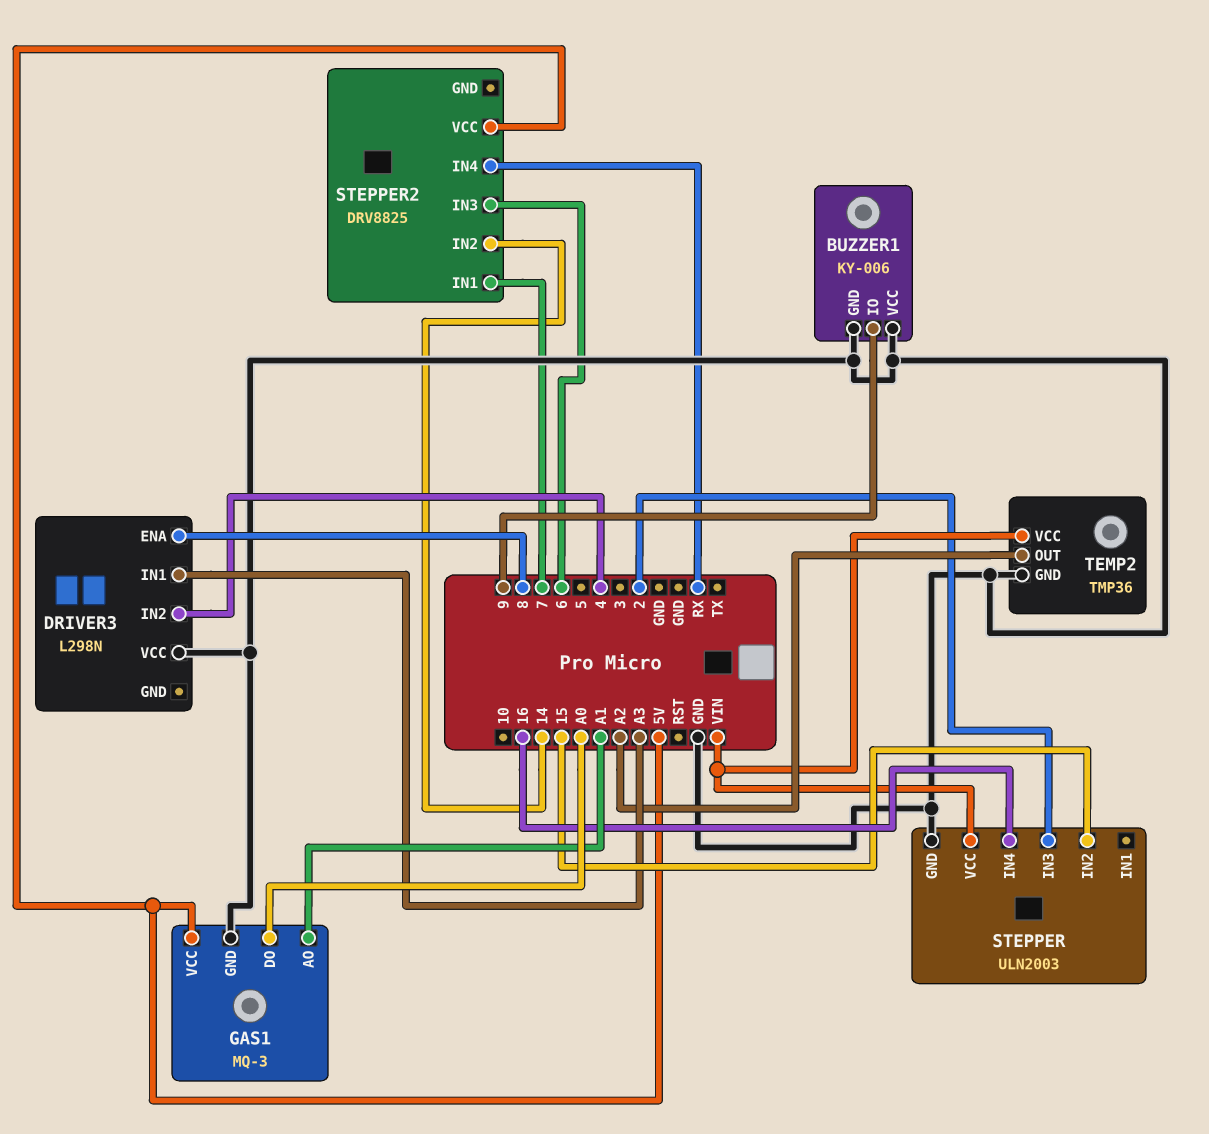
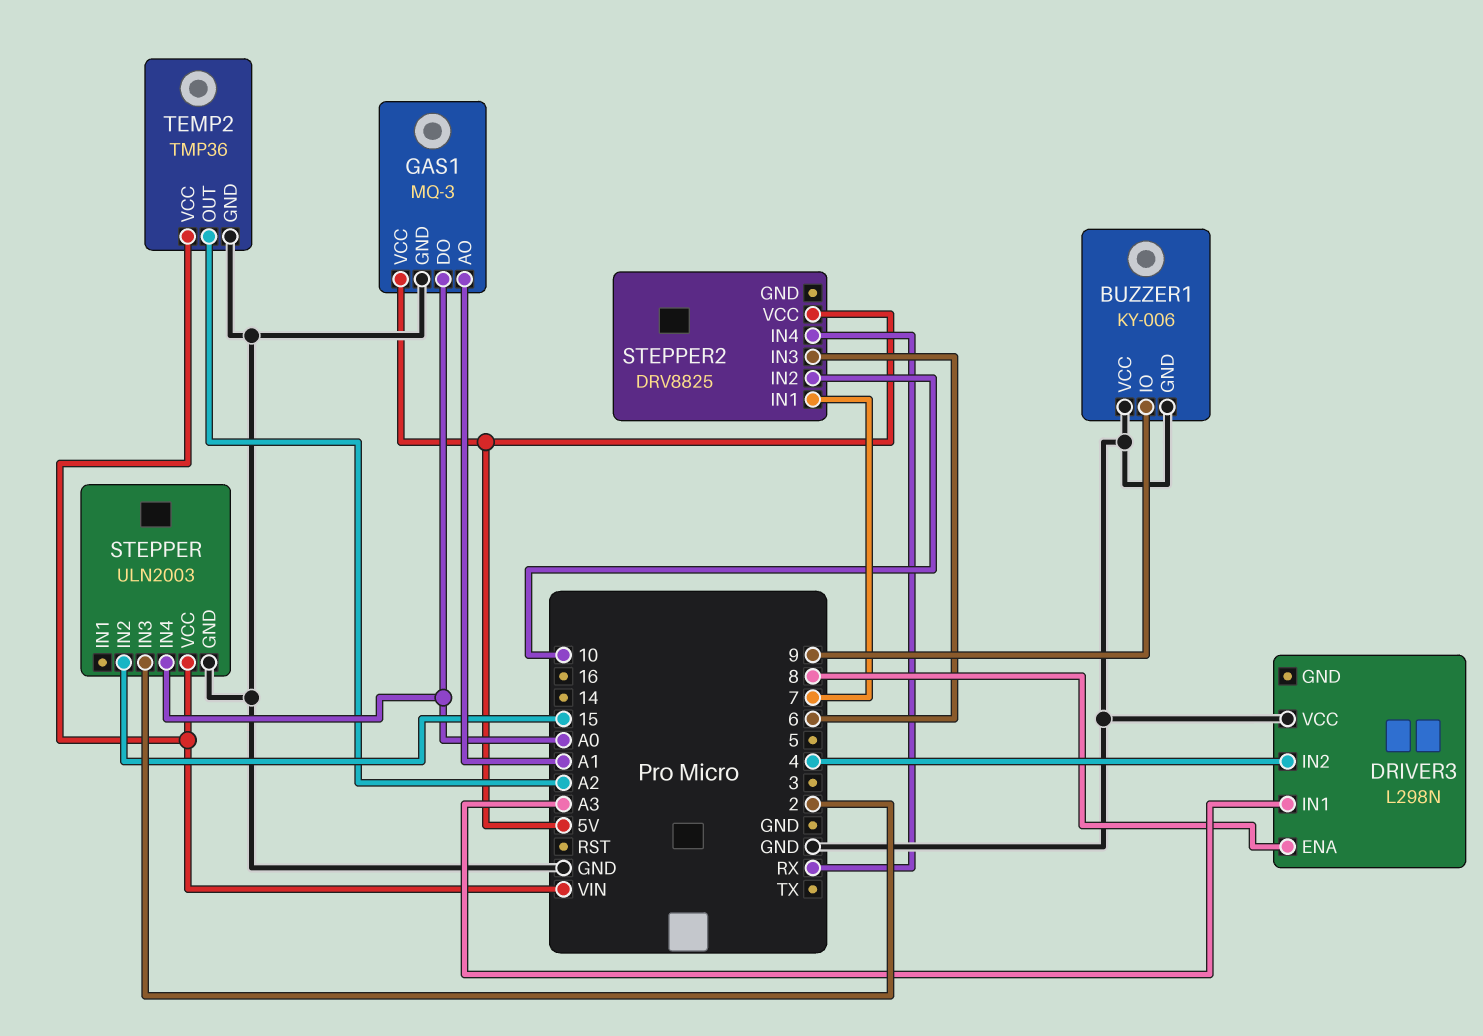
STEPPER pin IN4: 16 -> A0
STEPPER2 pin IN2: 14 -> 10

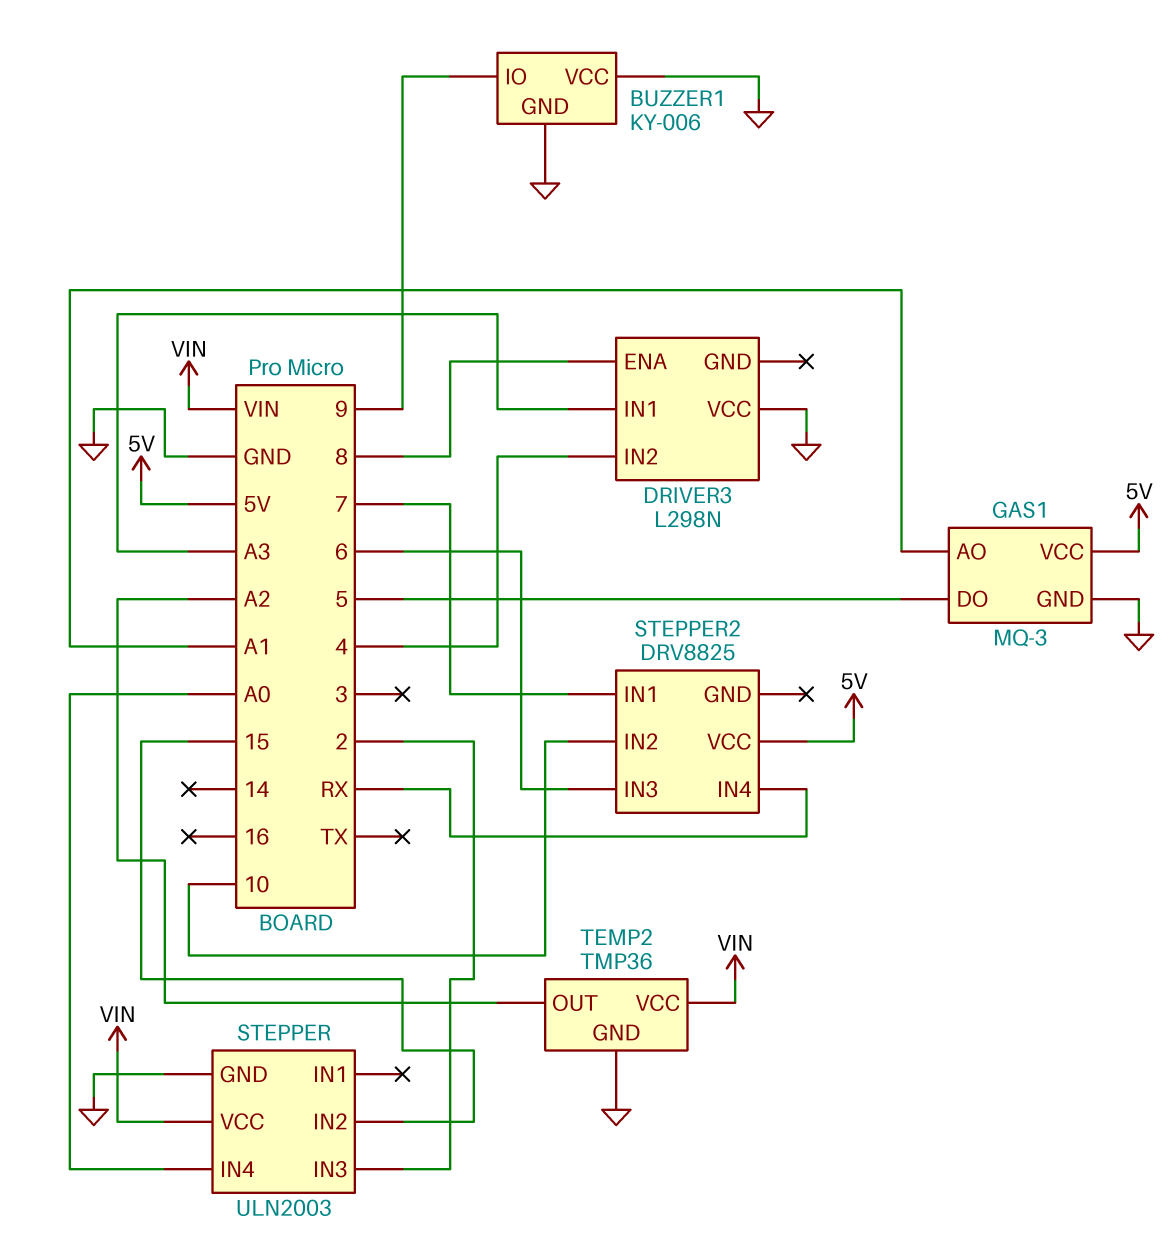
GAS1 pin DO: A0 -> 5

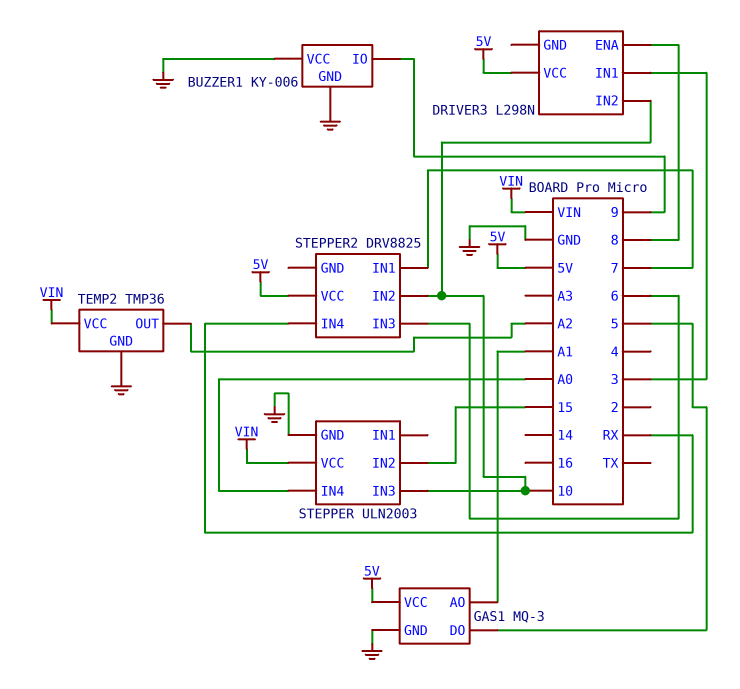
DRIVER3 pin IN1: A3 -> 3
DRIVER3 pin IN2: 4 -> 10
DRIVER3 pin VCC: GND -> 5V
STEPPER pin IN3: 2 -> 10

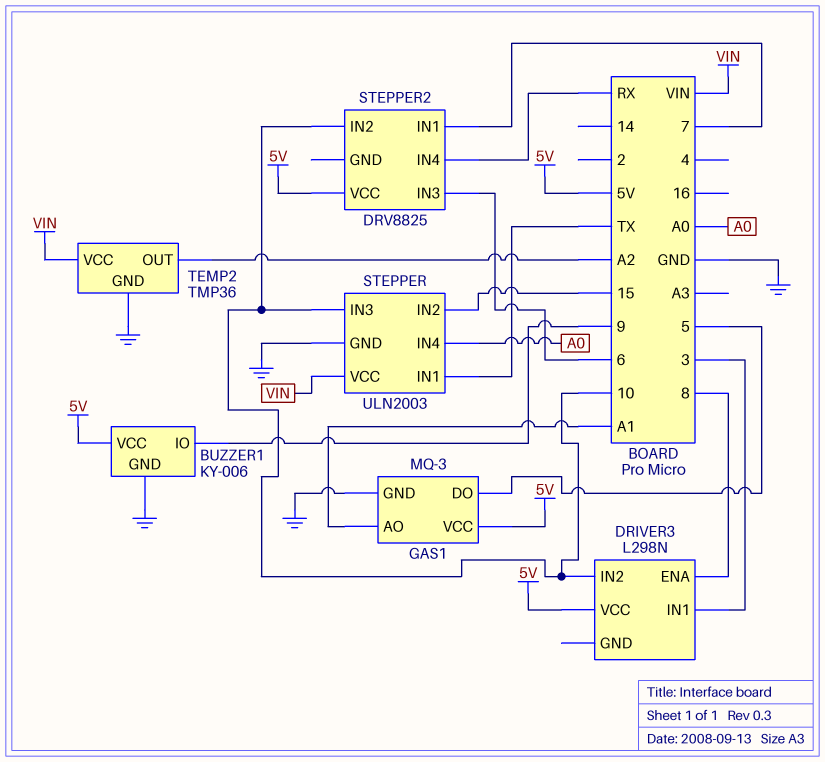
BUZZER1 pin VCC: GND -> 5V
STEPPER pin IN1: none -> TX

